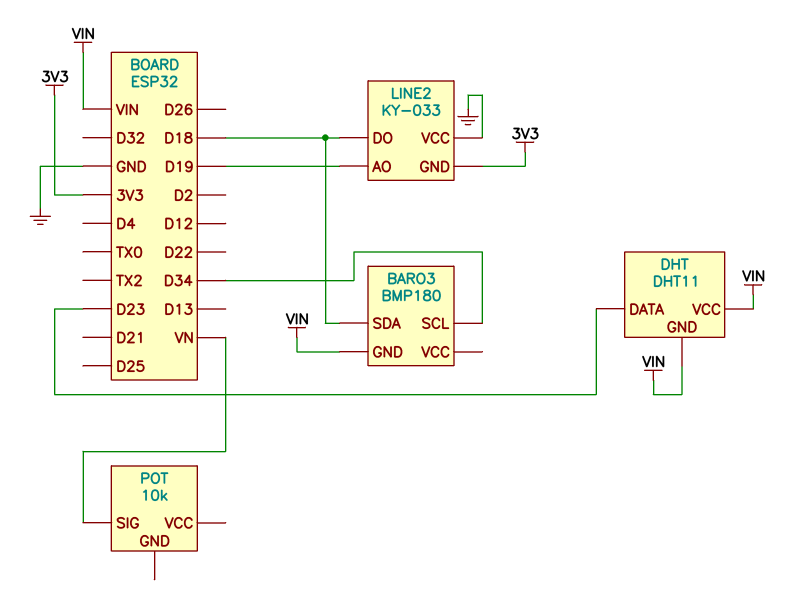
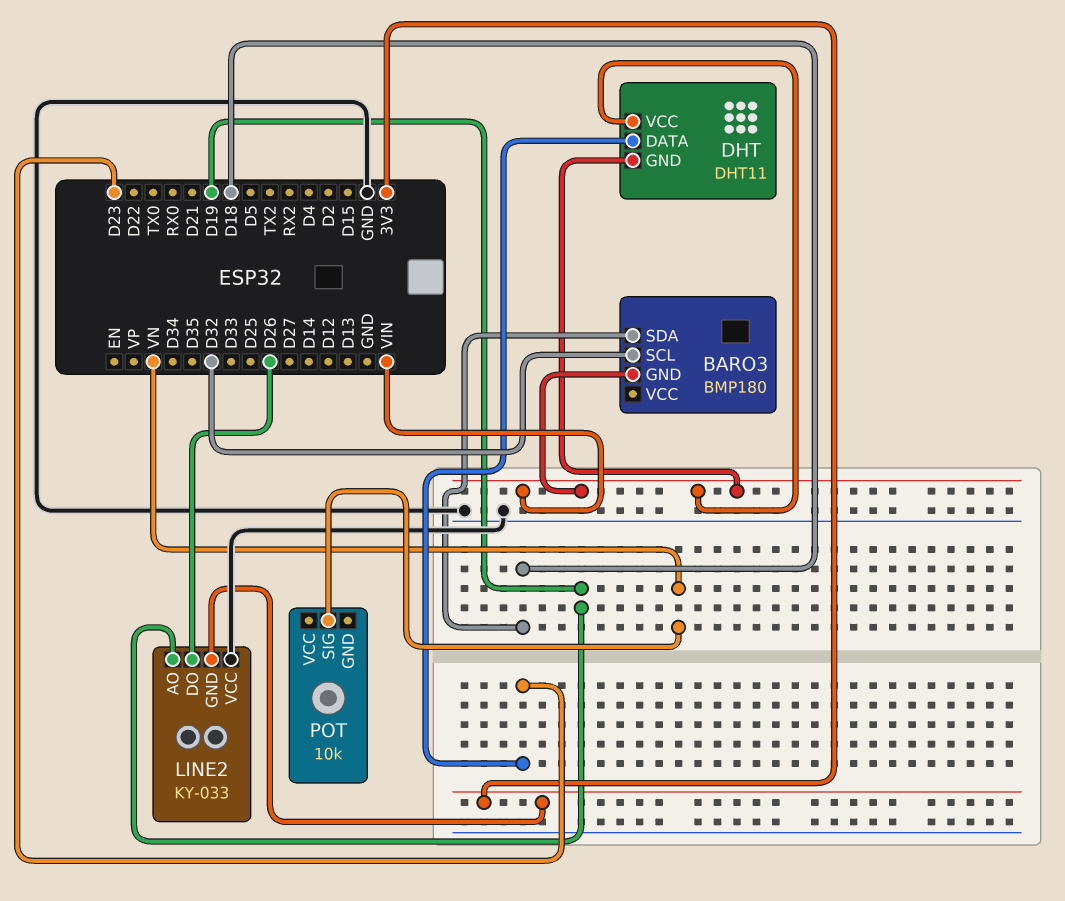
BARO3 pin SCL: D34 -> D32
LINE2 pin DO: D18 -> D26

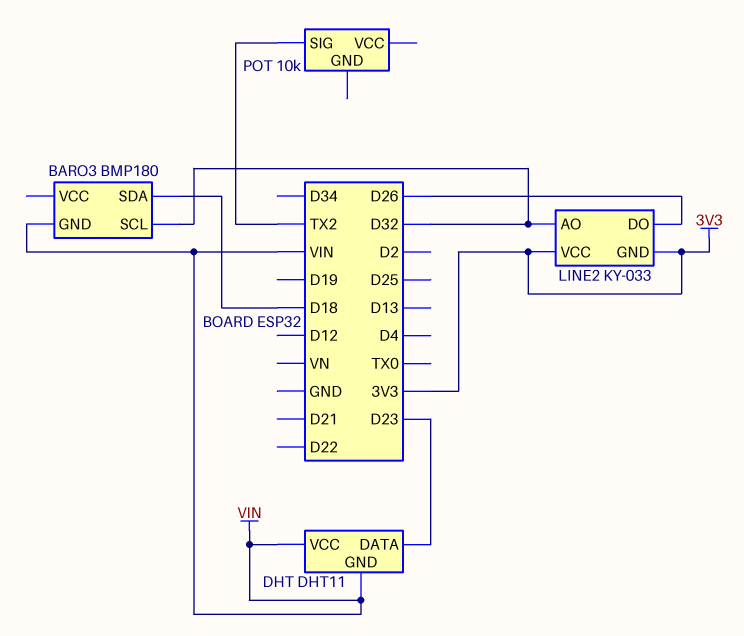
LINE2 pin AO: D19 -> D32
LINE2 pin VCC: GND -> 3V3
POT pin SIG: VN -> TX2

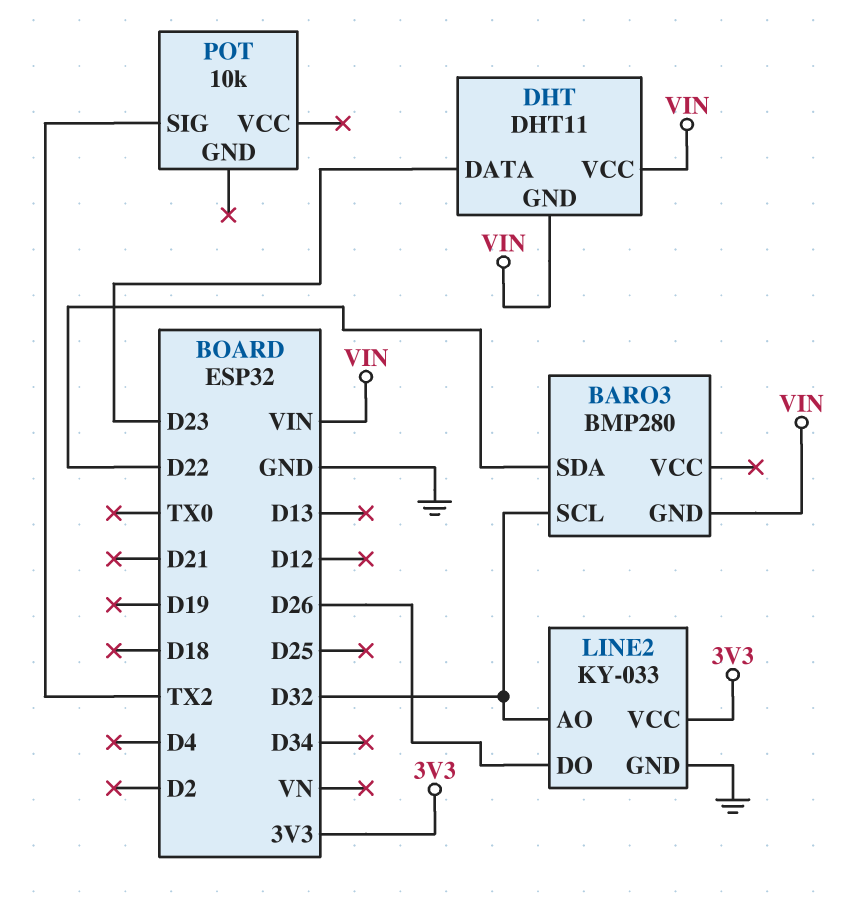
BARO3: BMP180 -> BMP280
BARO3 pin SDA: D18 -> D22
LINE2 pin GND: 3V3 -> GND

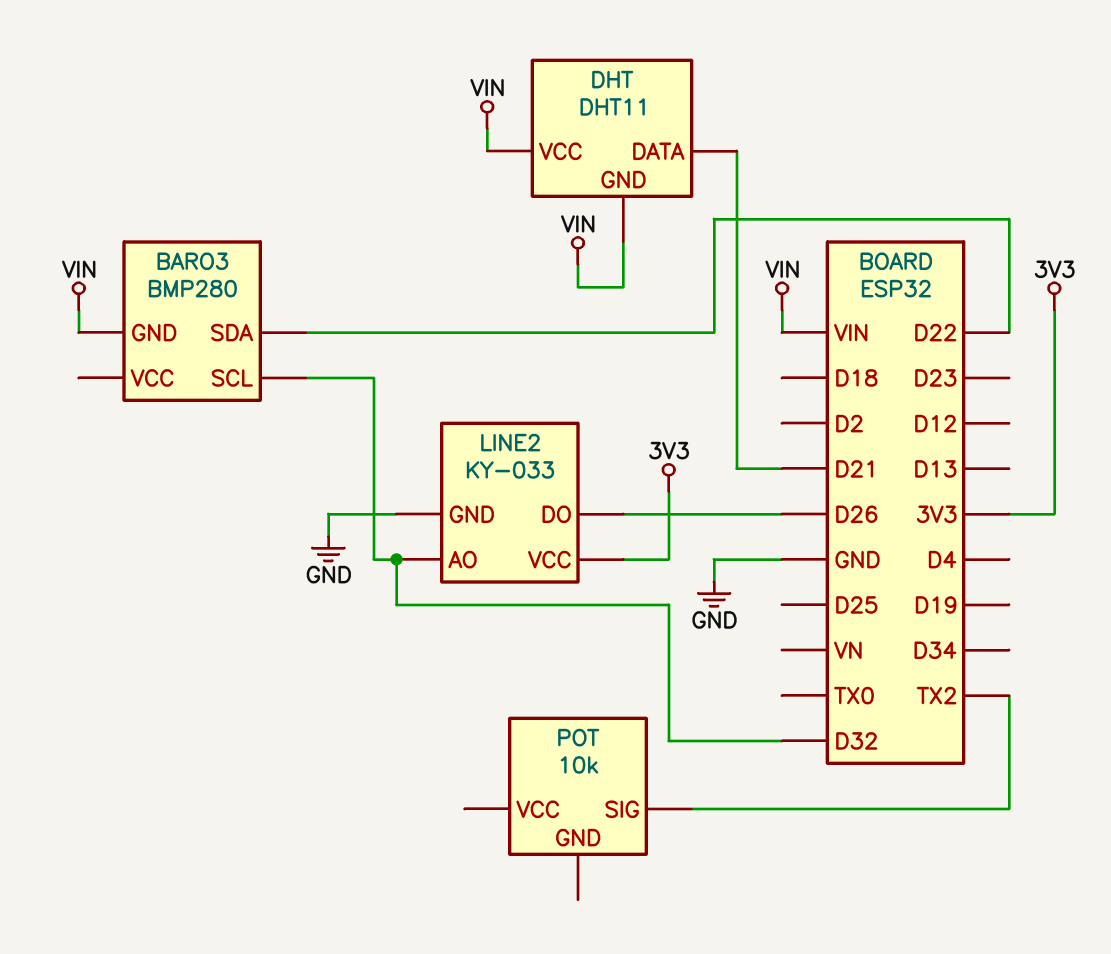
DHT pin DATA: D23 -> D21

